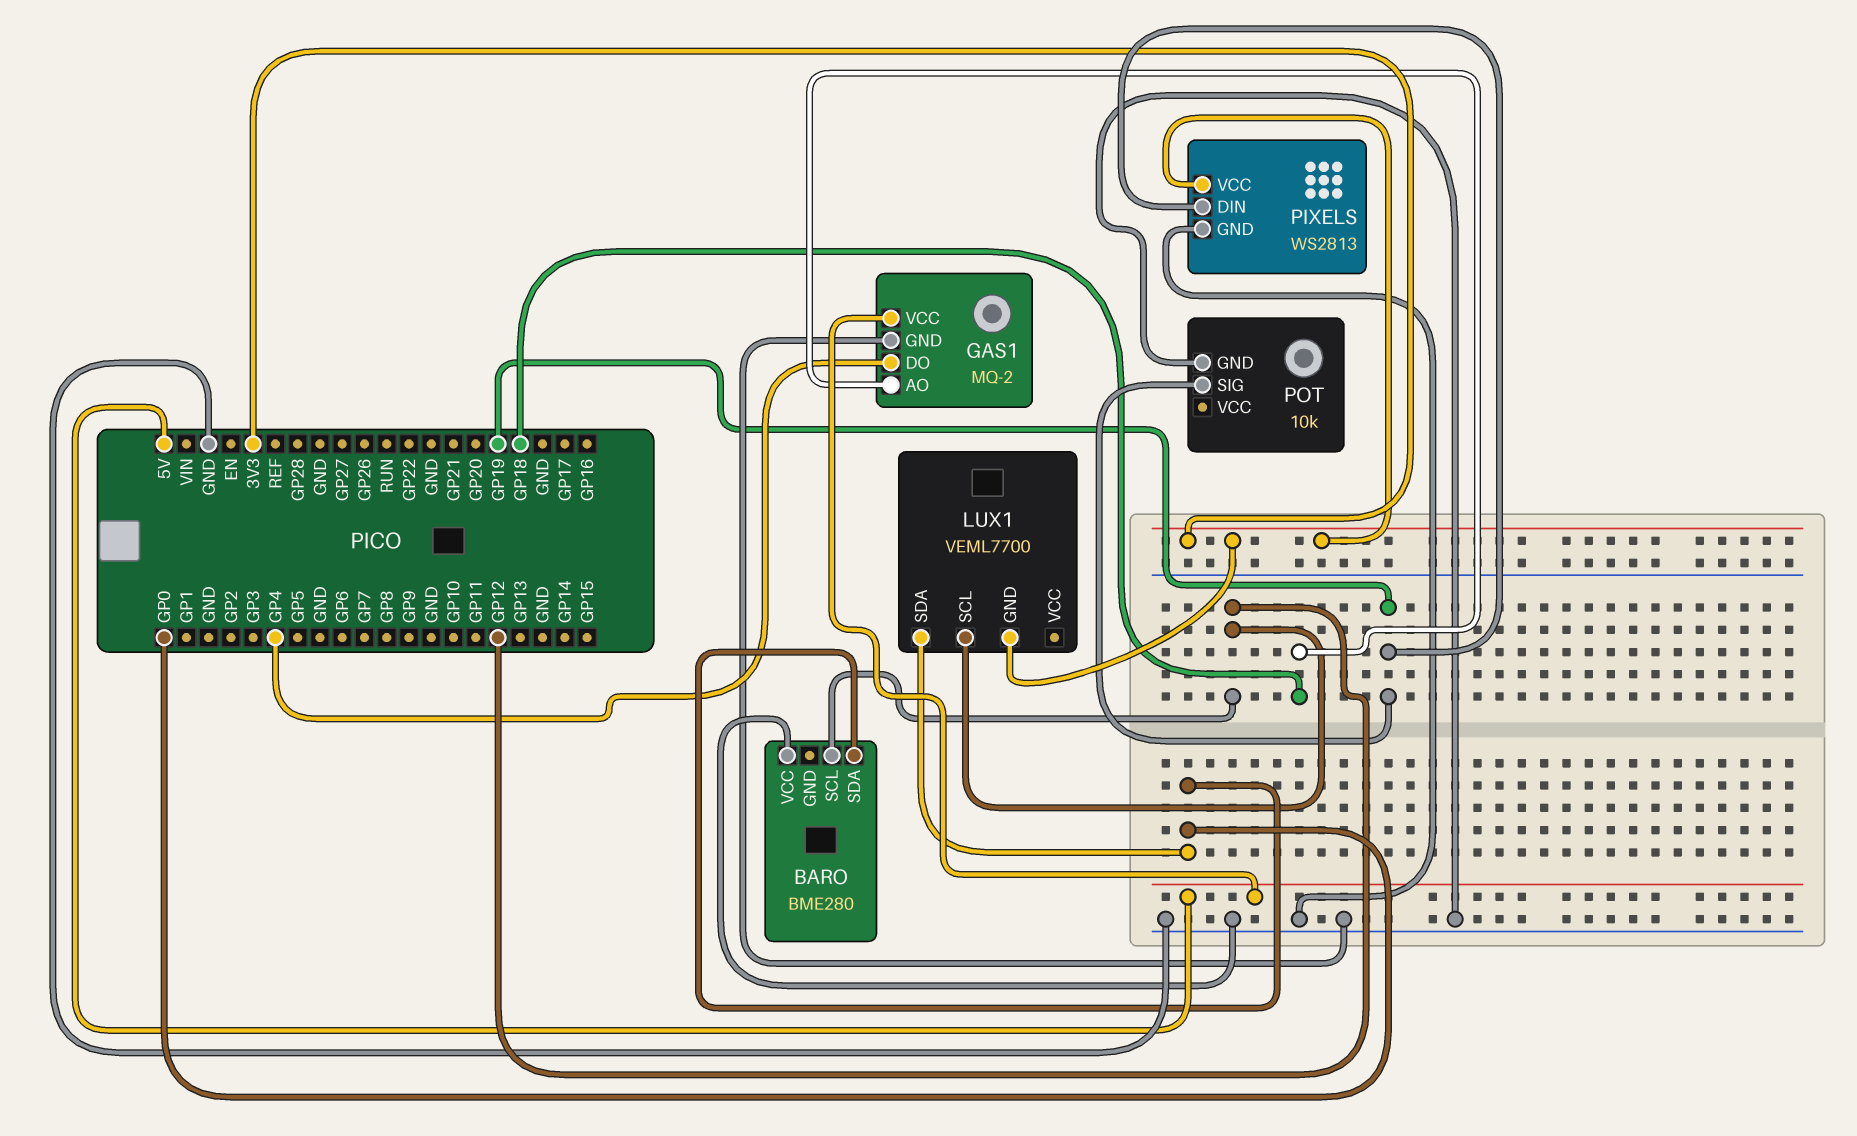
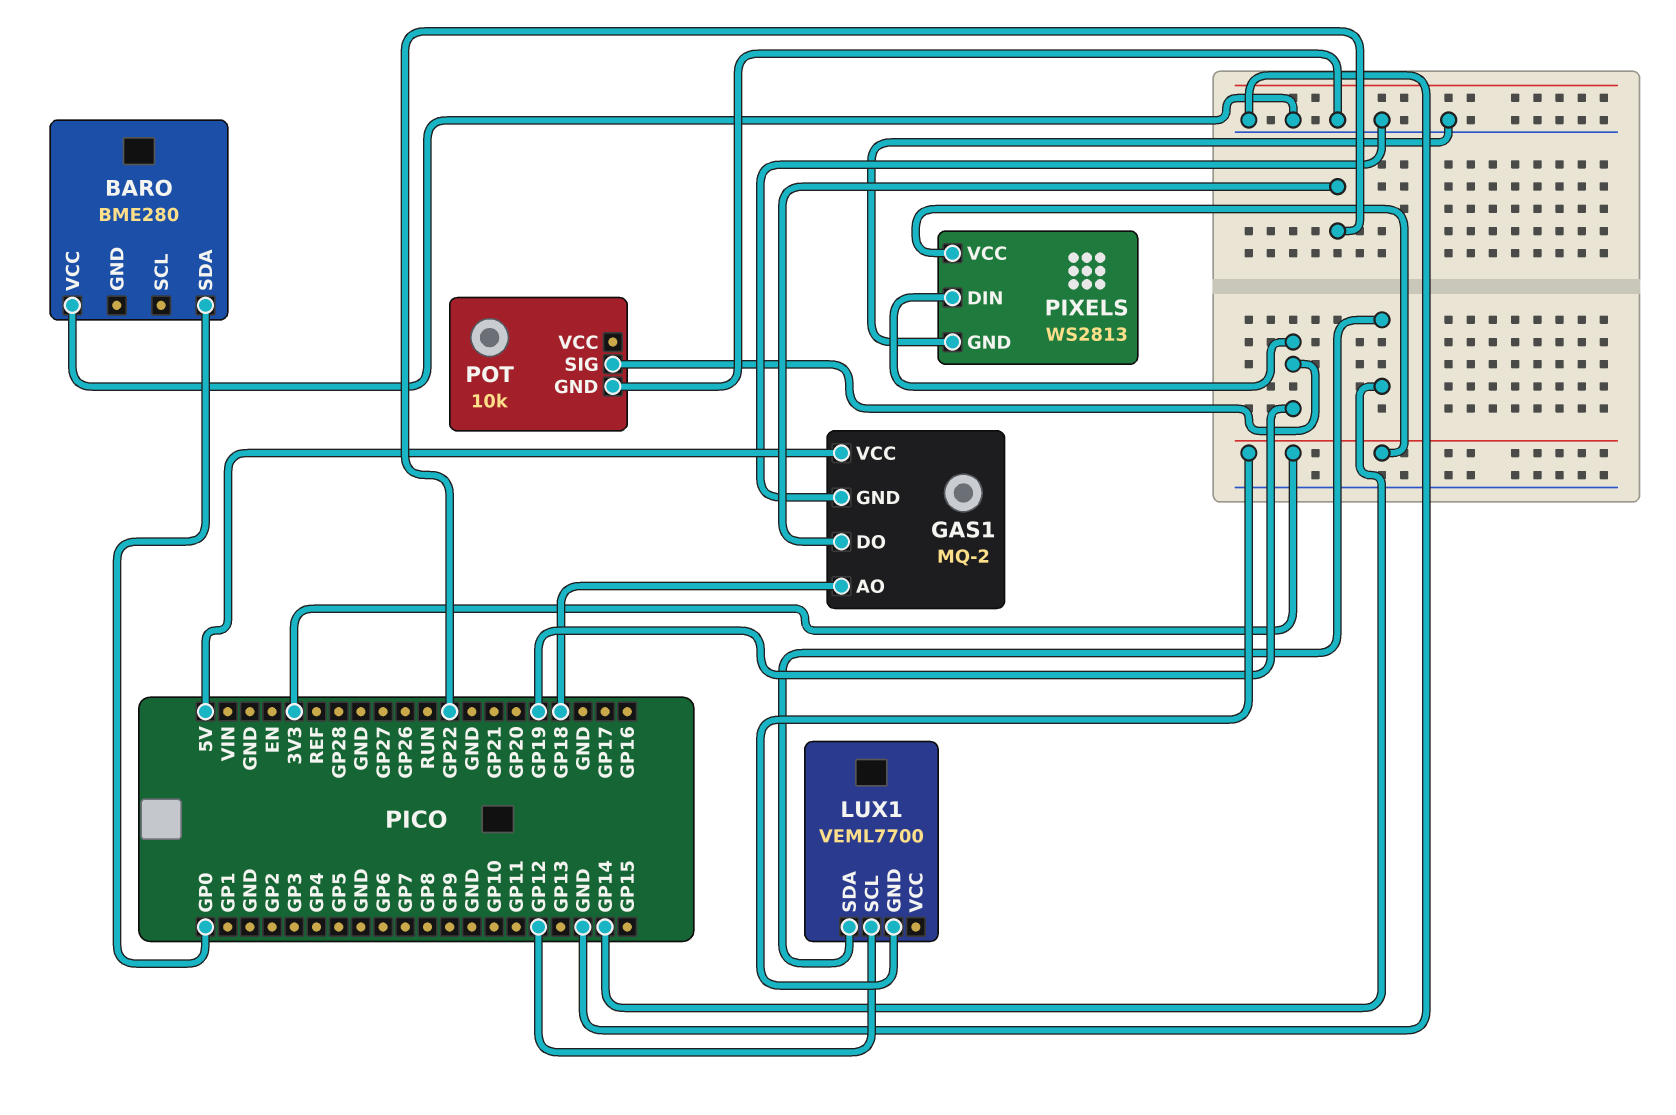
BARO pin SCL: GP12 -> none
GAS1 pin DO: GP4 -> GP22
LUX1 pin SDA: GP0 -> GP14

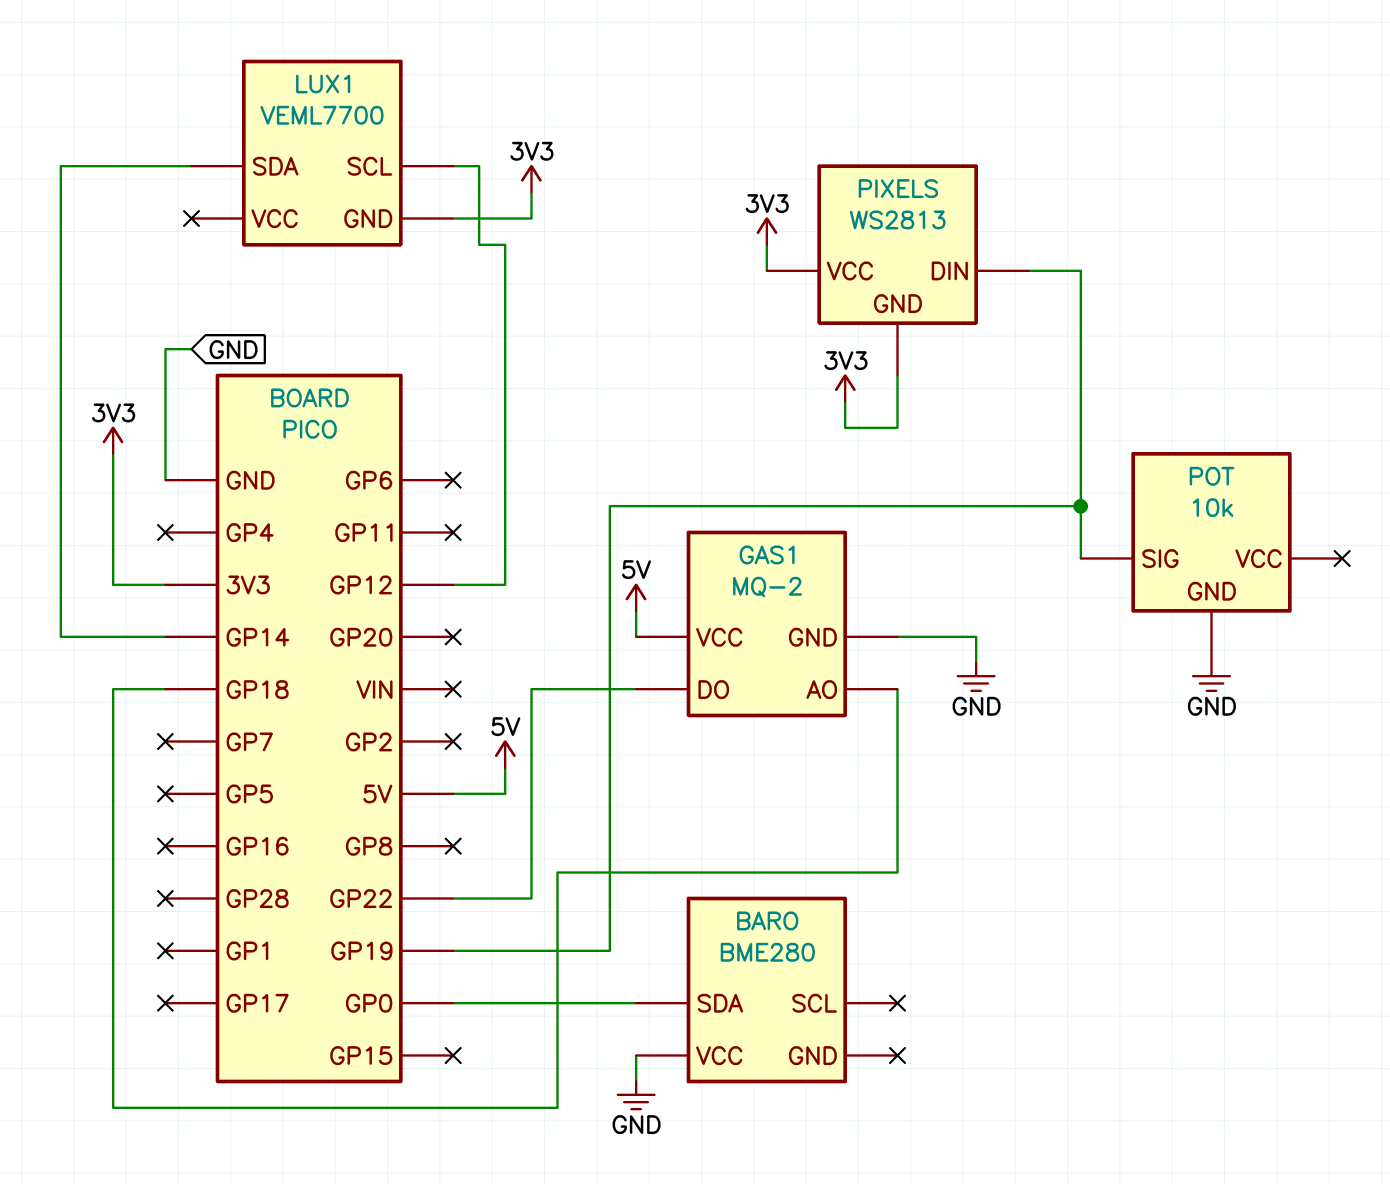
PIXELS pin GND: GND -> 3V3

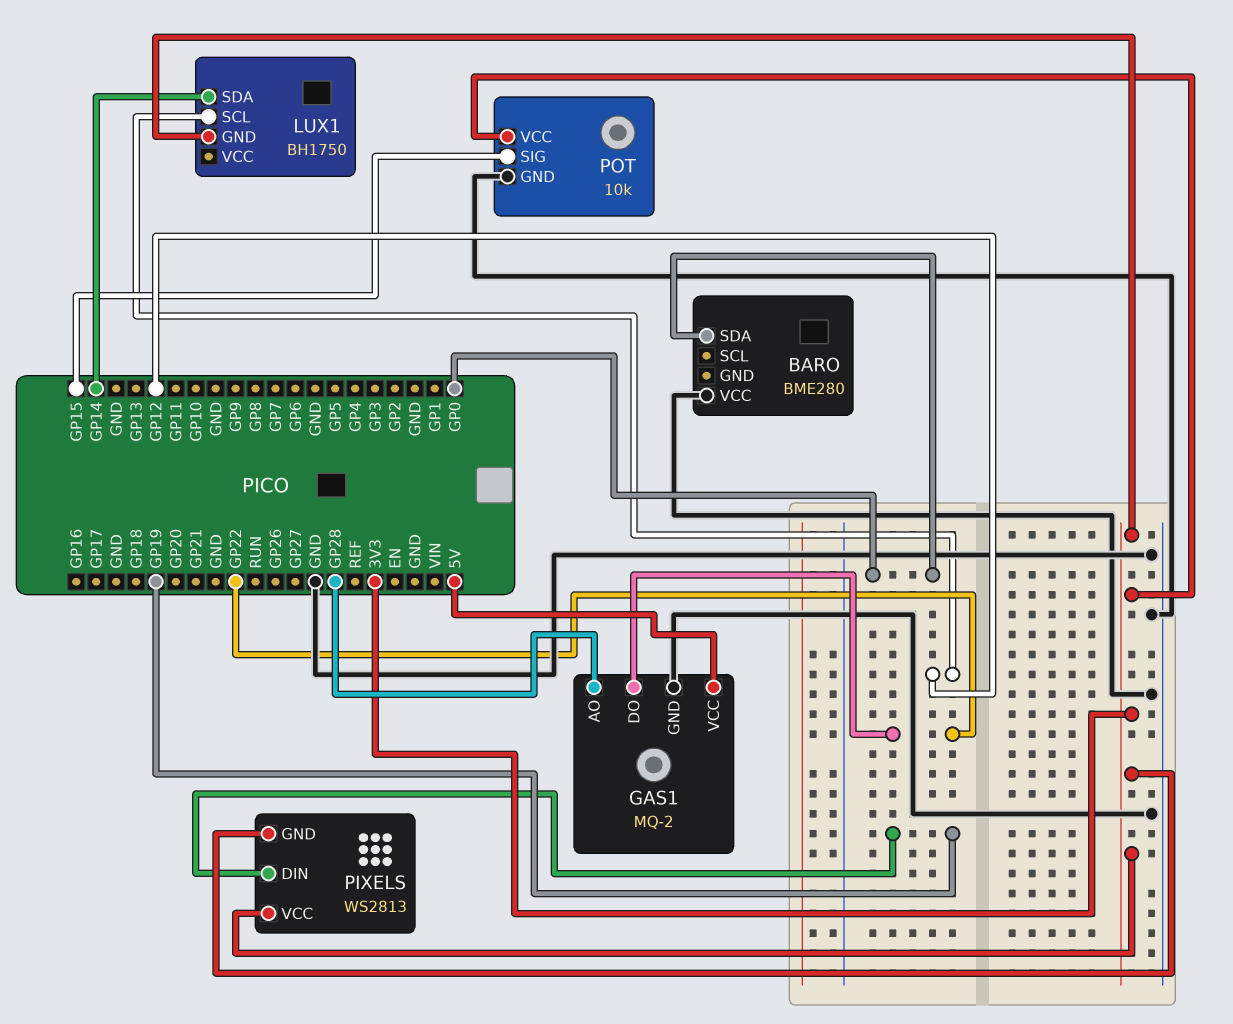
GAS1 pin AO: GP18 -> GP28
LUX1: VEML7700 -> BH1750
POT pin SIG: GP19 -> GP15
POT pin VCC: none -> 3V3

